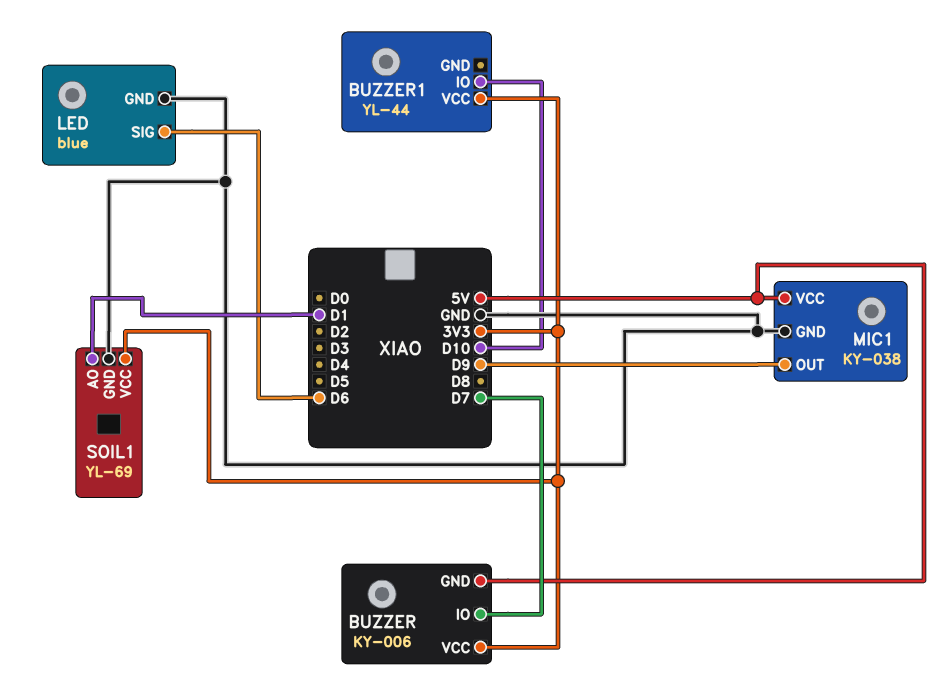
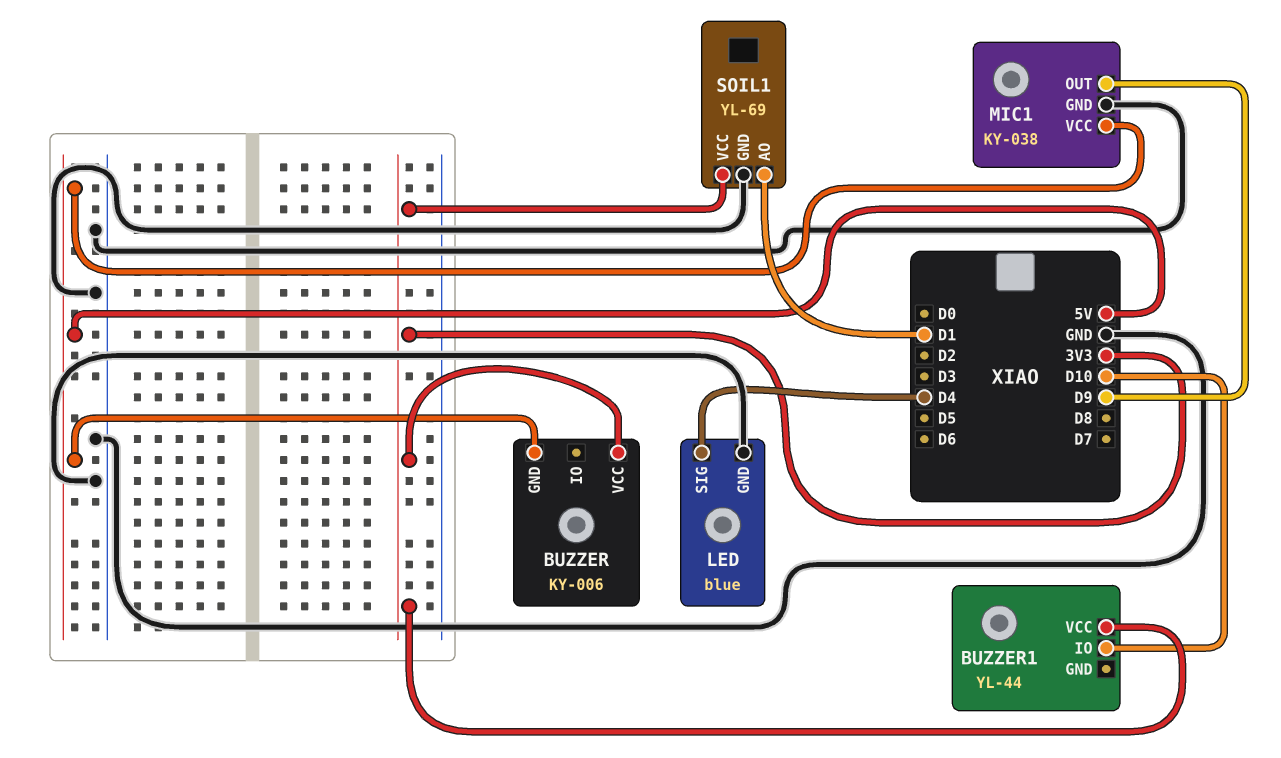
BUZZER pin IO: D7 -> none
LED pin SIG: D6 -> D4

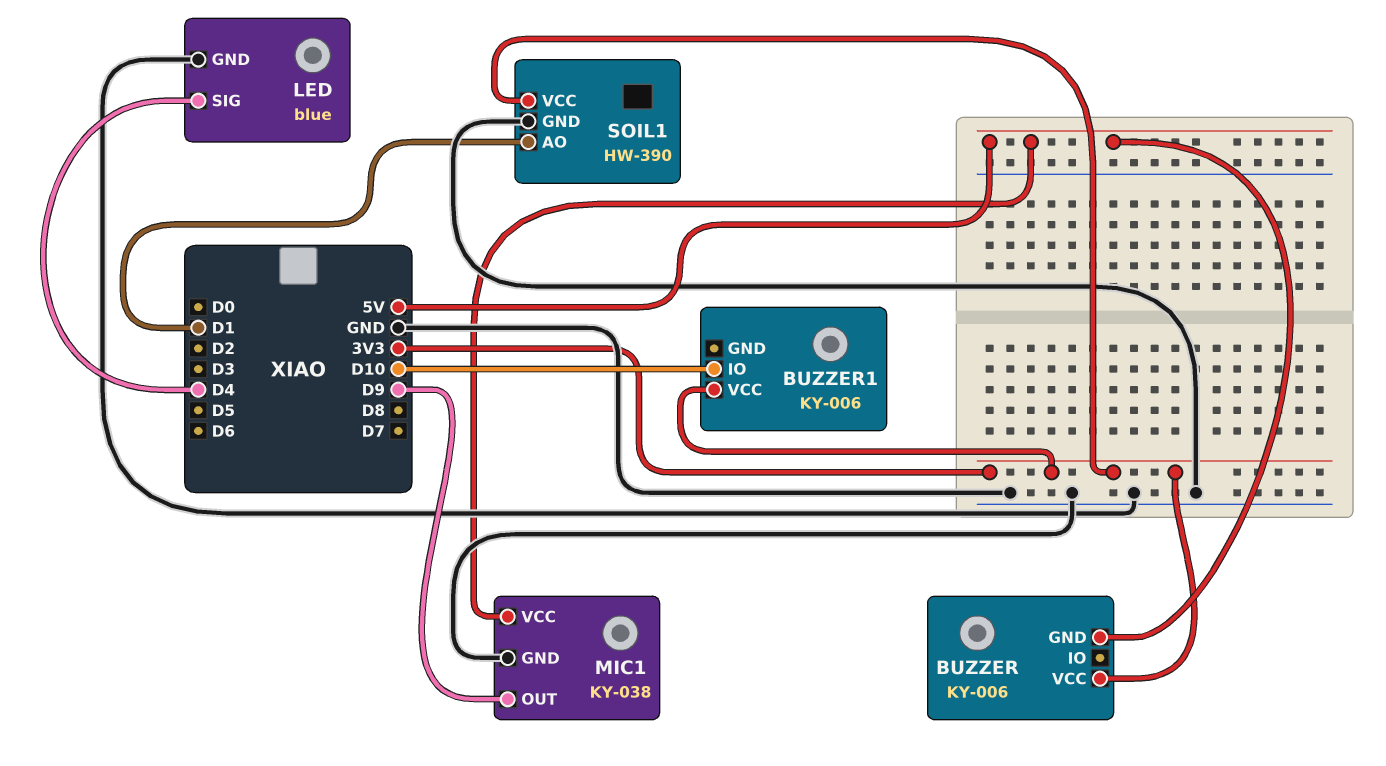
BUZZER1: YL-44 -> KY-006
SOIL1: YL-69 -> HW-390

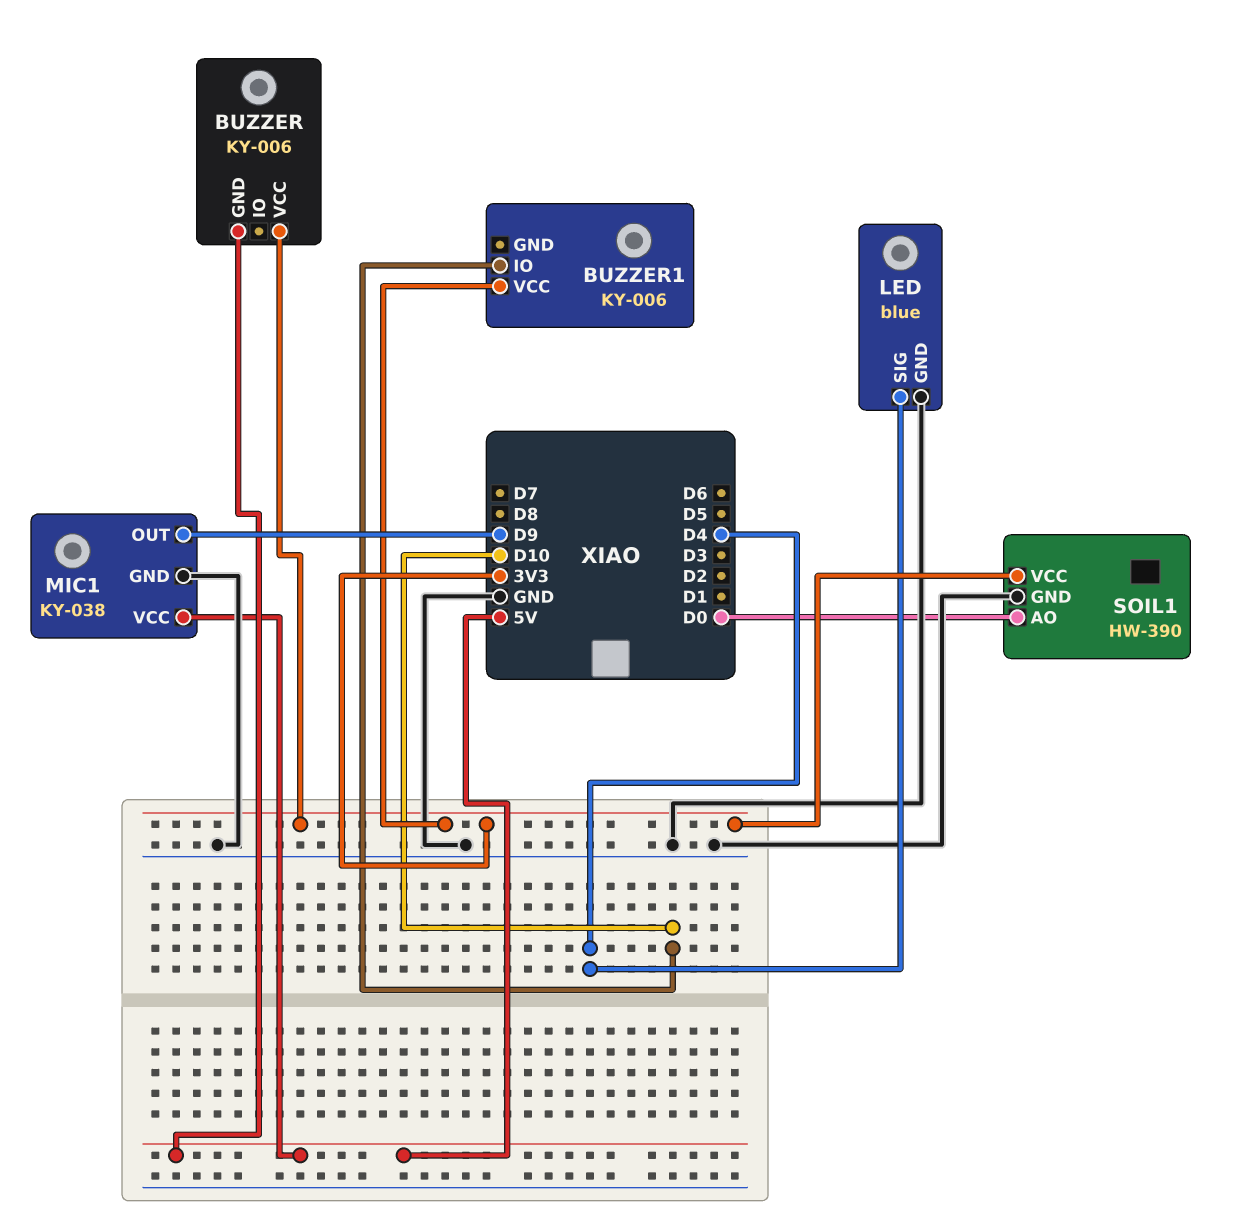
SOIL1 pin AO: D1 -> D0

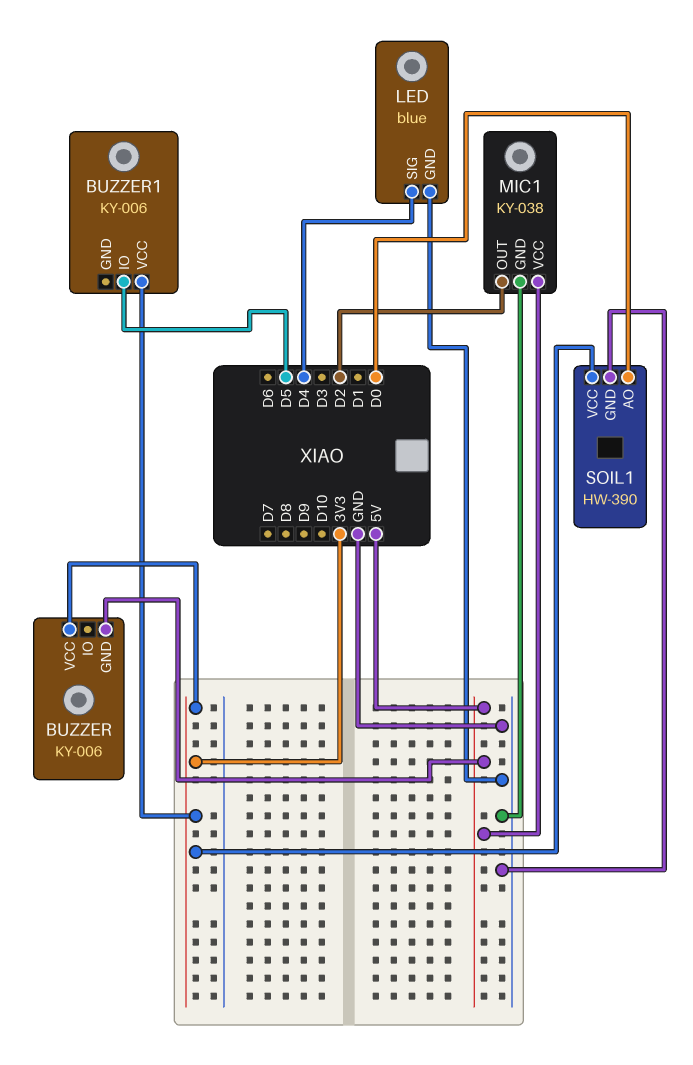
BUZZER1 pin IO: D10 -> D5
MIC1 pin OUT: D9 -> D2

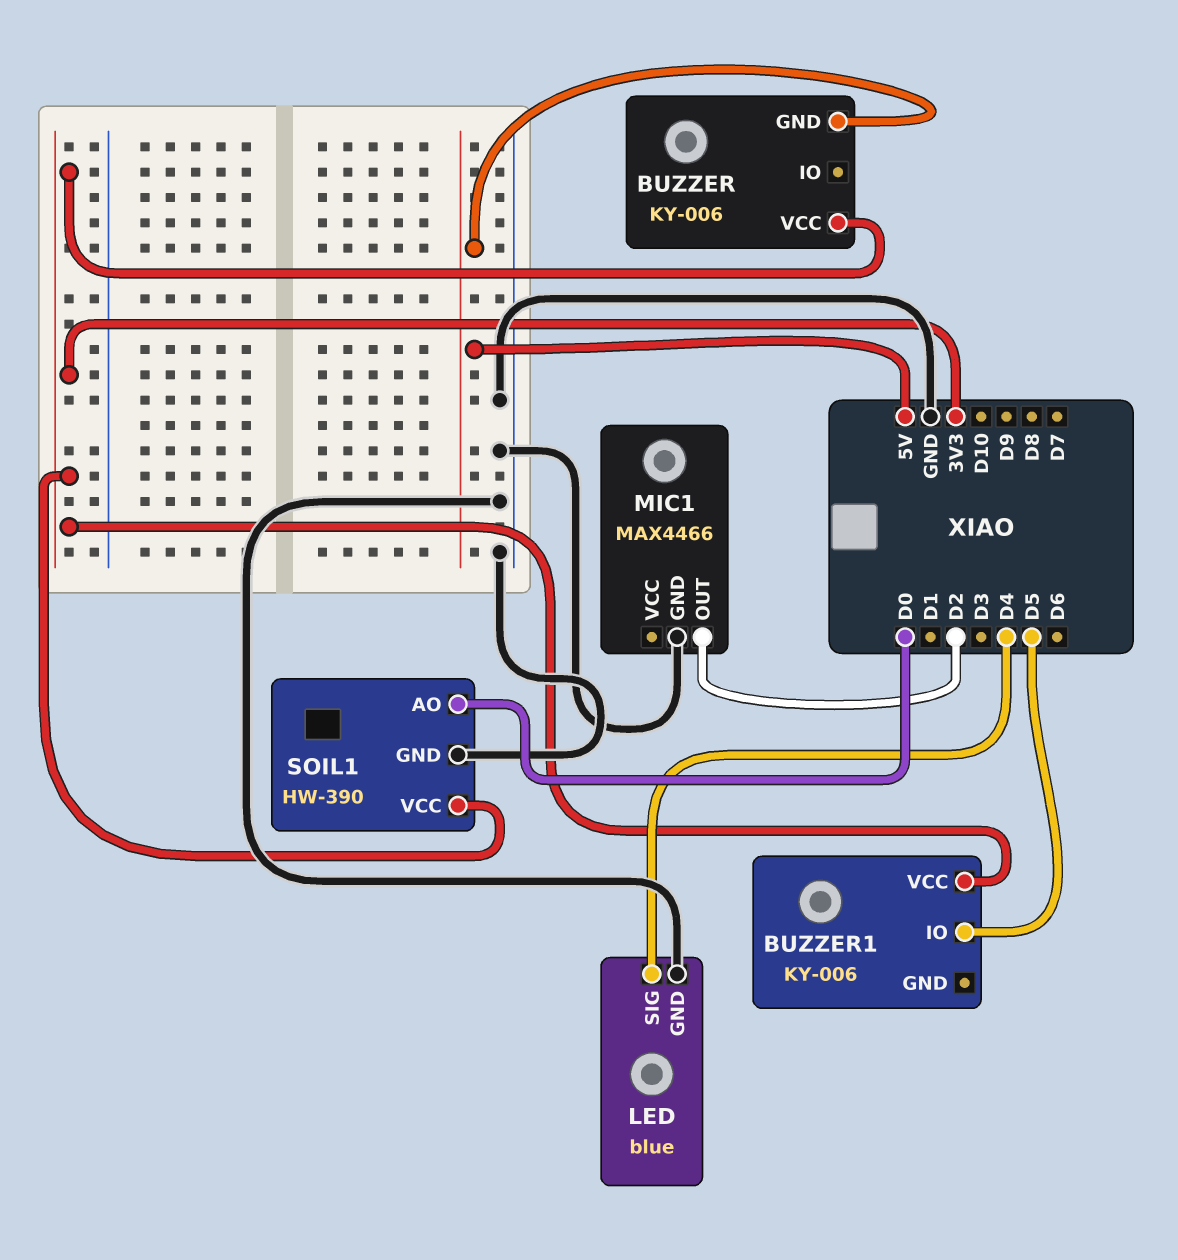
MIC1: KY-038 -> MAX4466
MIC1 pin VCC: 5V -> none

